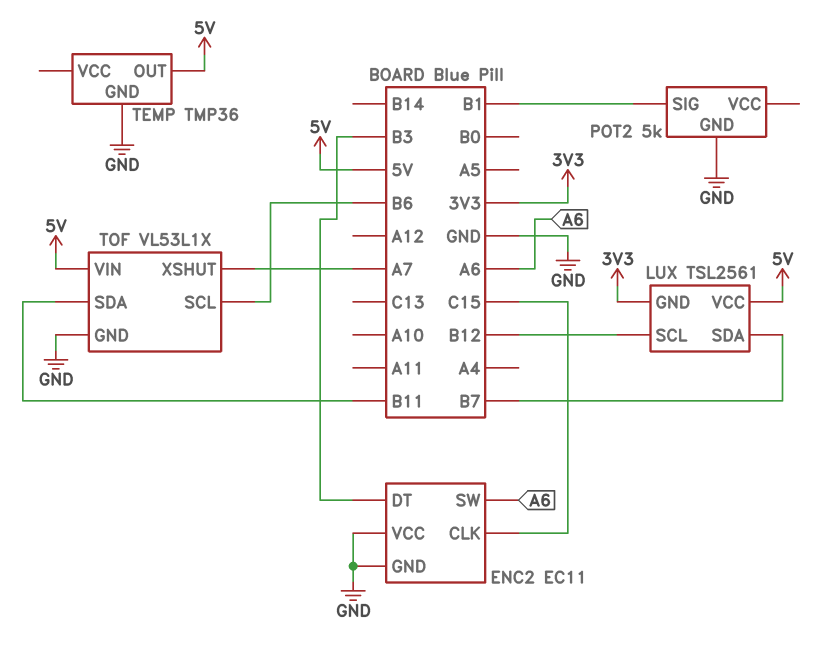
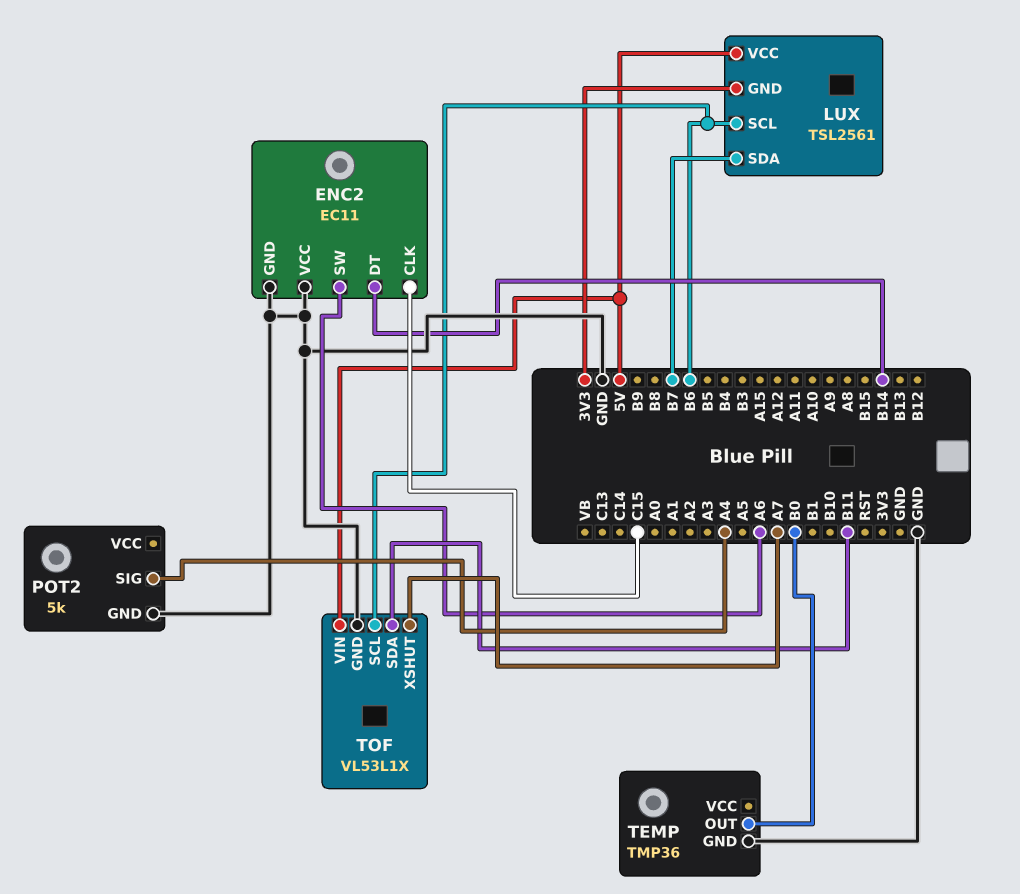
ENC2 pin DT: B3 -> B14
LUX pin SCL: B12 -> B6
POT2 pin SIG: B1 -> A4
TEMP pin OUT: 5V -> B0

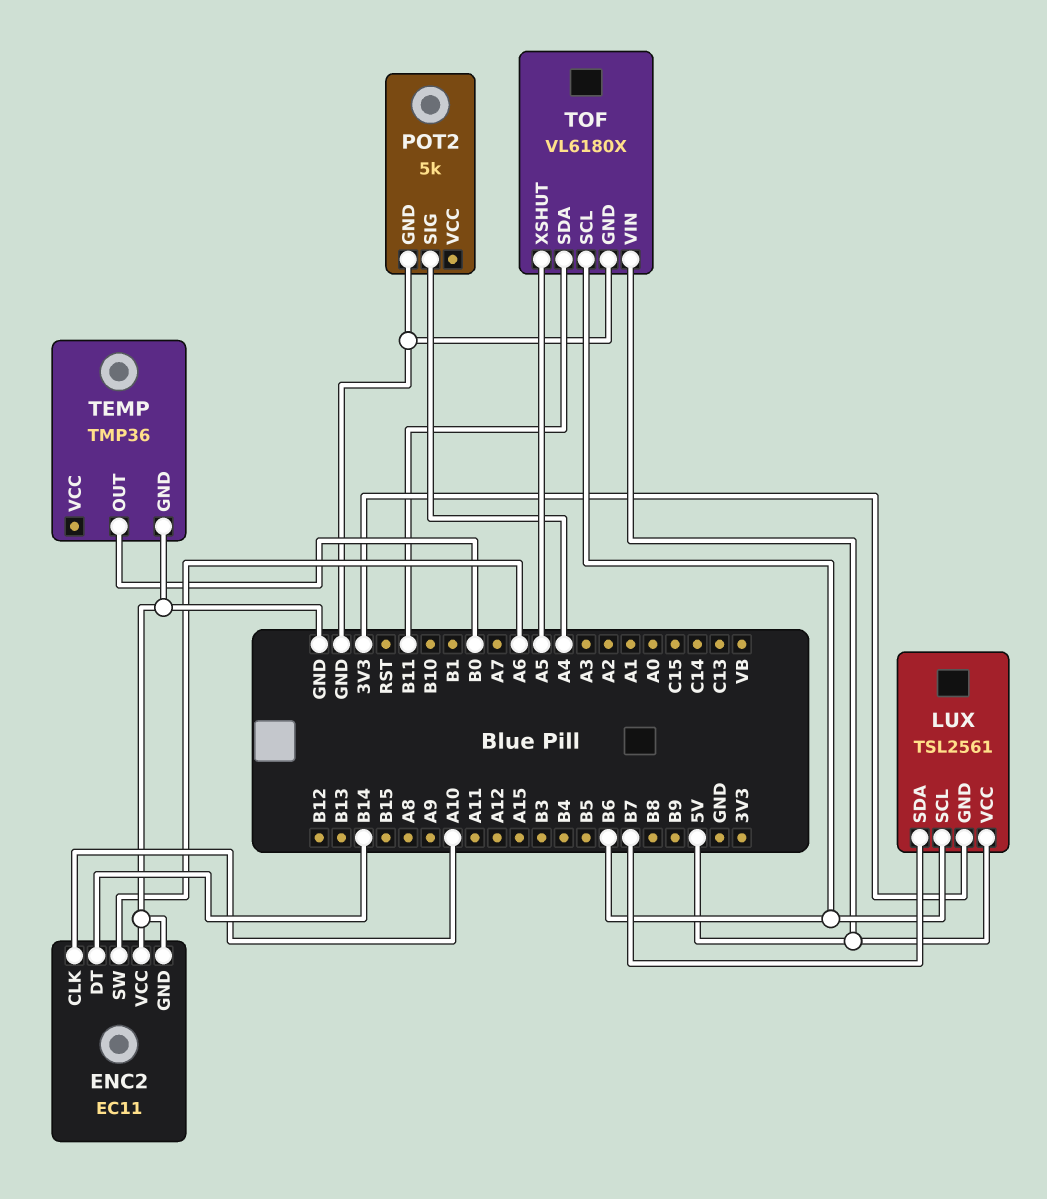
ENC2 pin CLK: C15 -> A10
TOF: VL53L1X -> VL6180X
TOF pin XSHUT: A7 -> A5

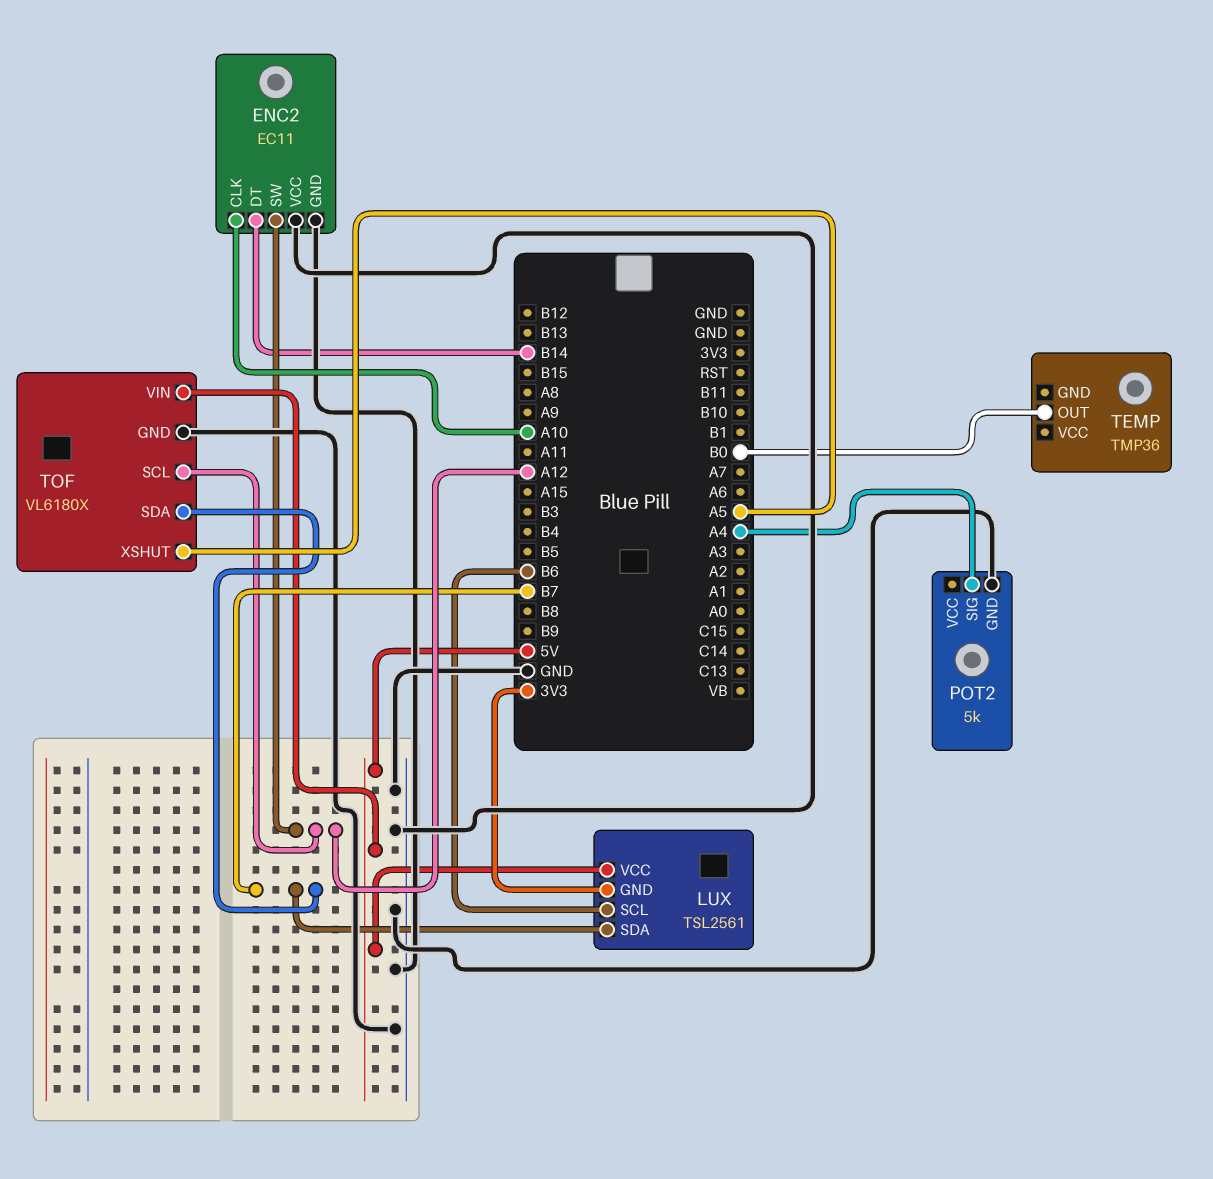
ENC2 pin SW: A6 -> A12
TEMP pin GND: GND -> none
TOF pin SCL: B6 -> A12
TOF pin SDA: B11 -> B7

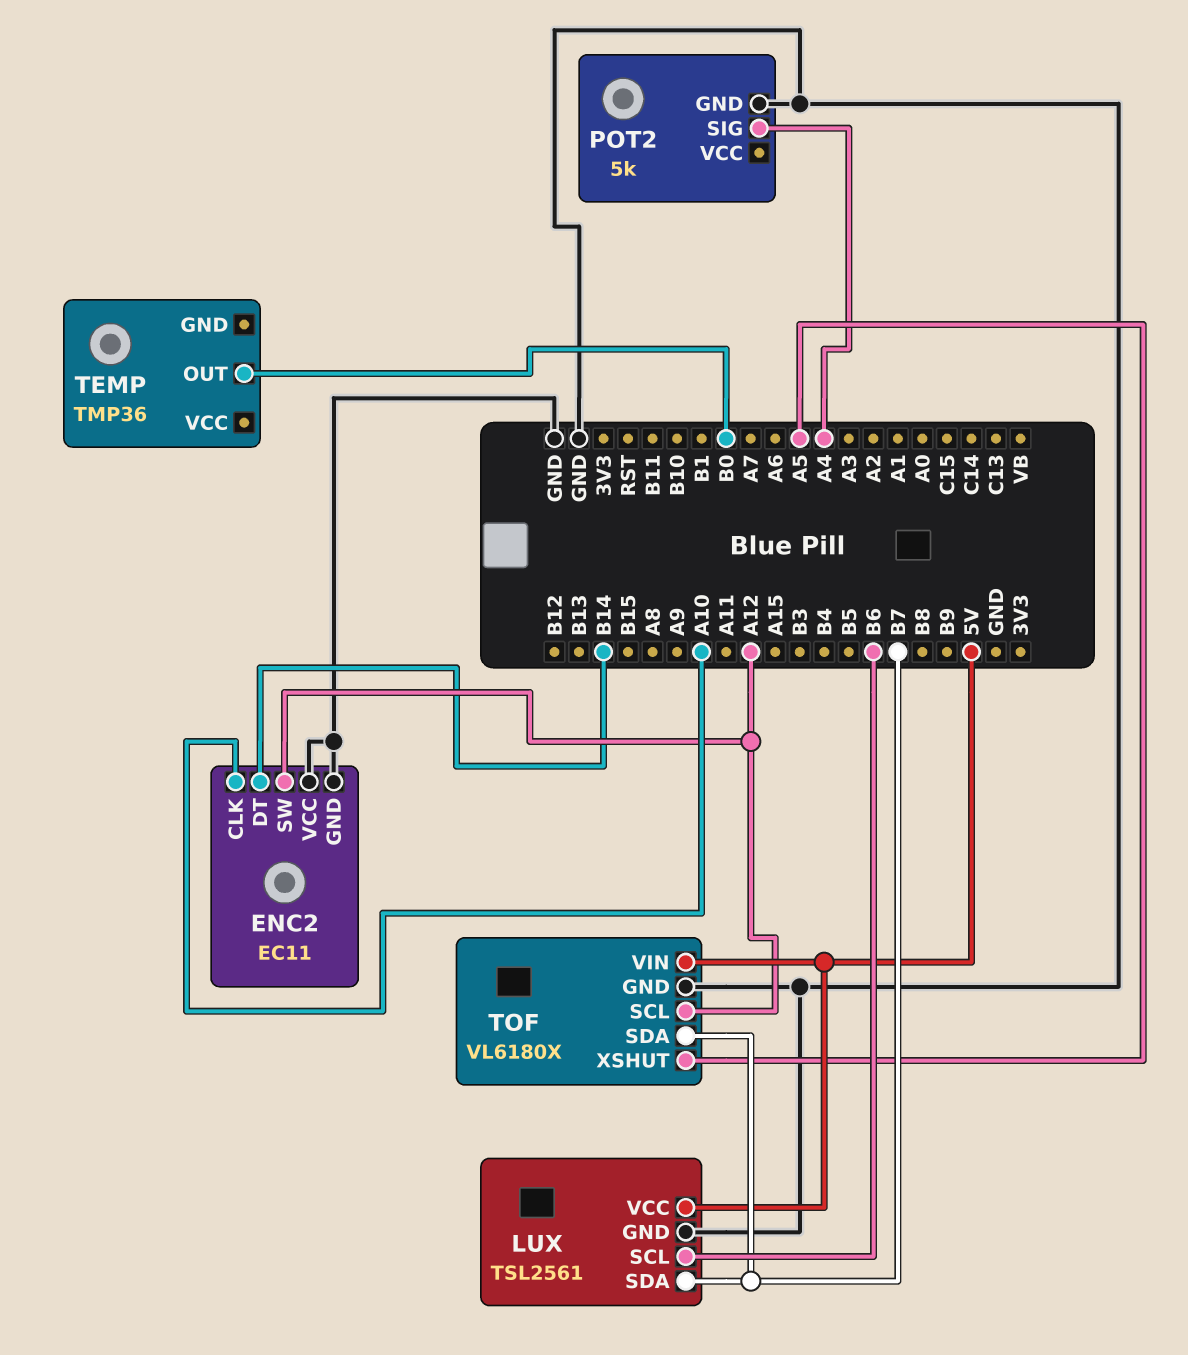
LUX pin GND: 3V3 -> GND

